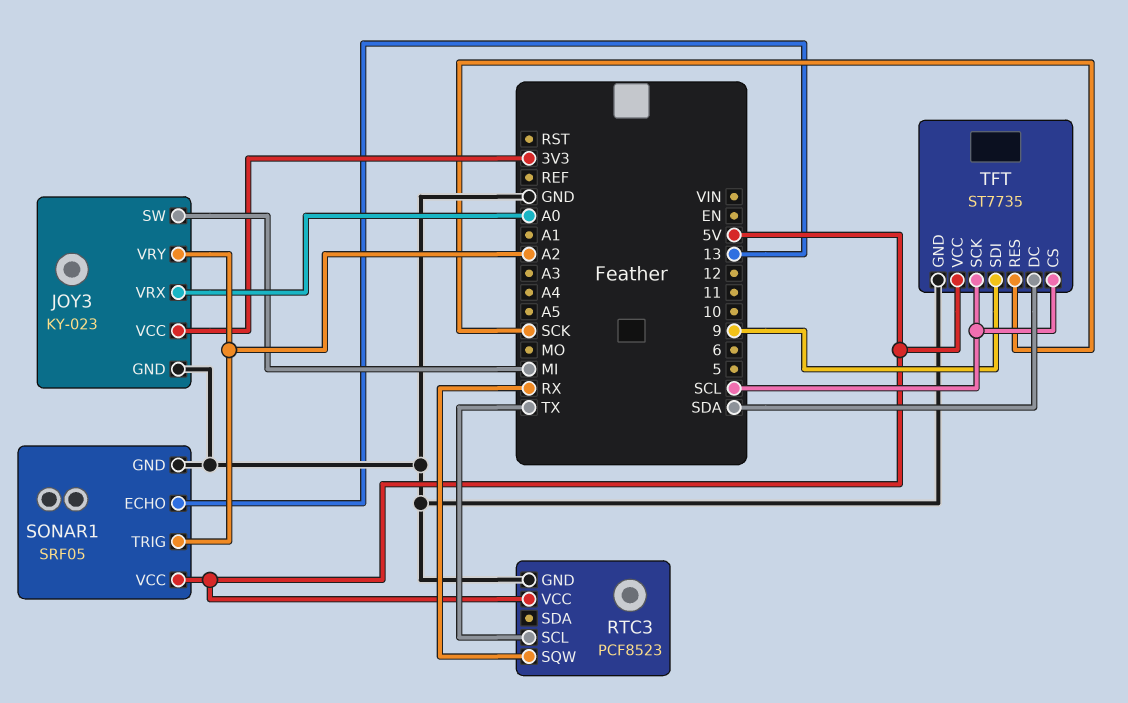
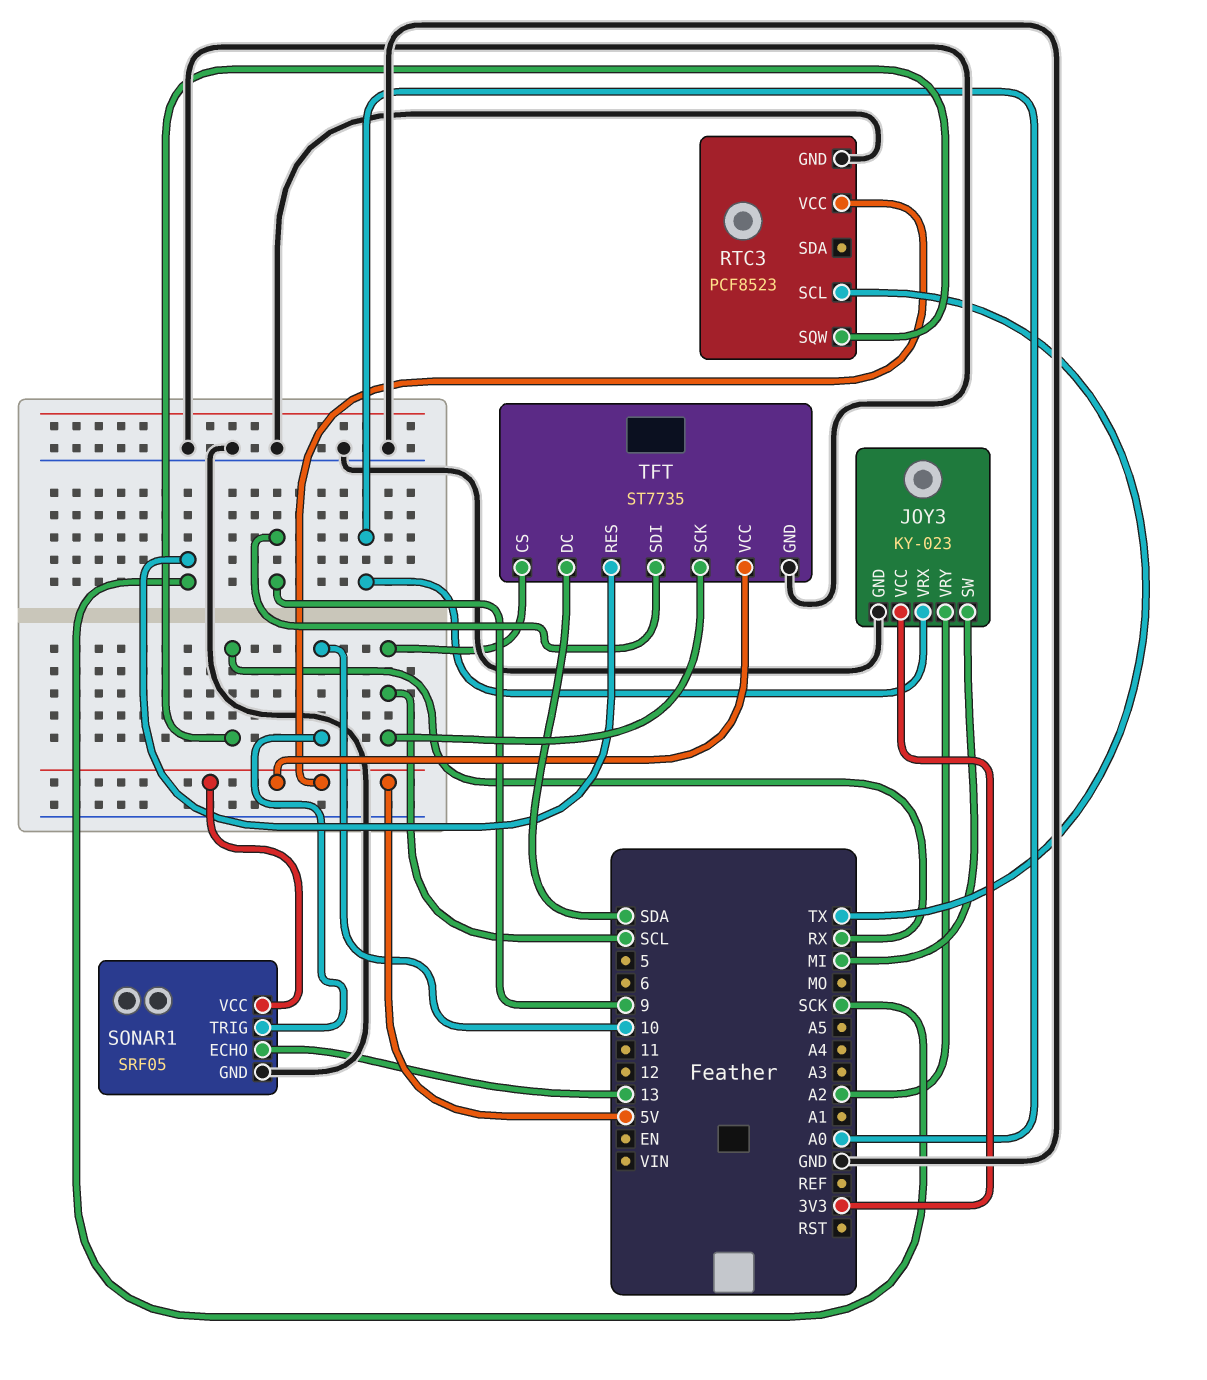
SONAR1 pin TRIG: A2 -> 10

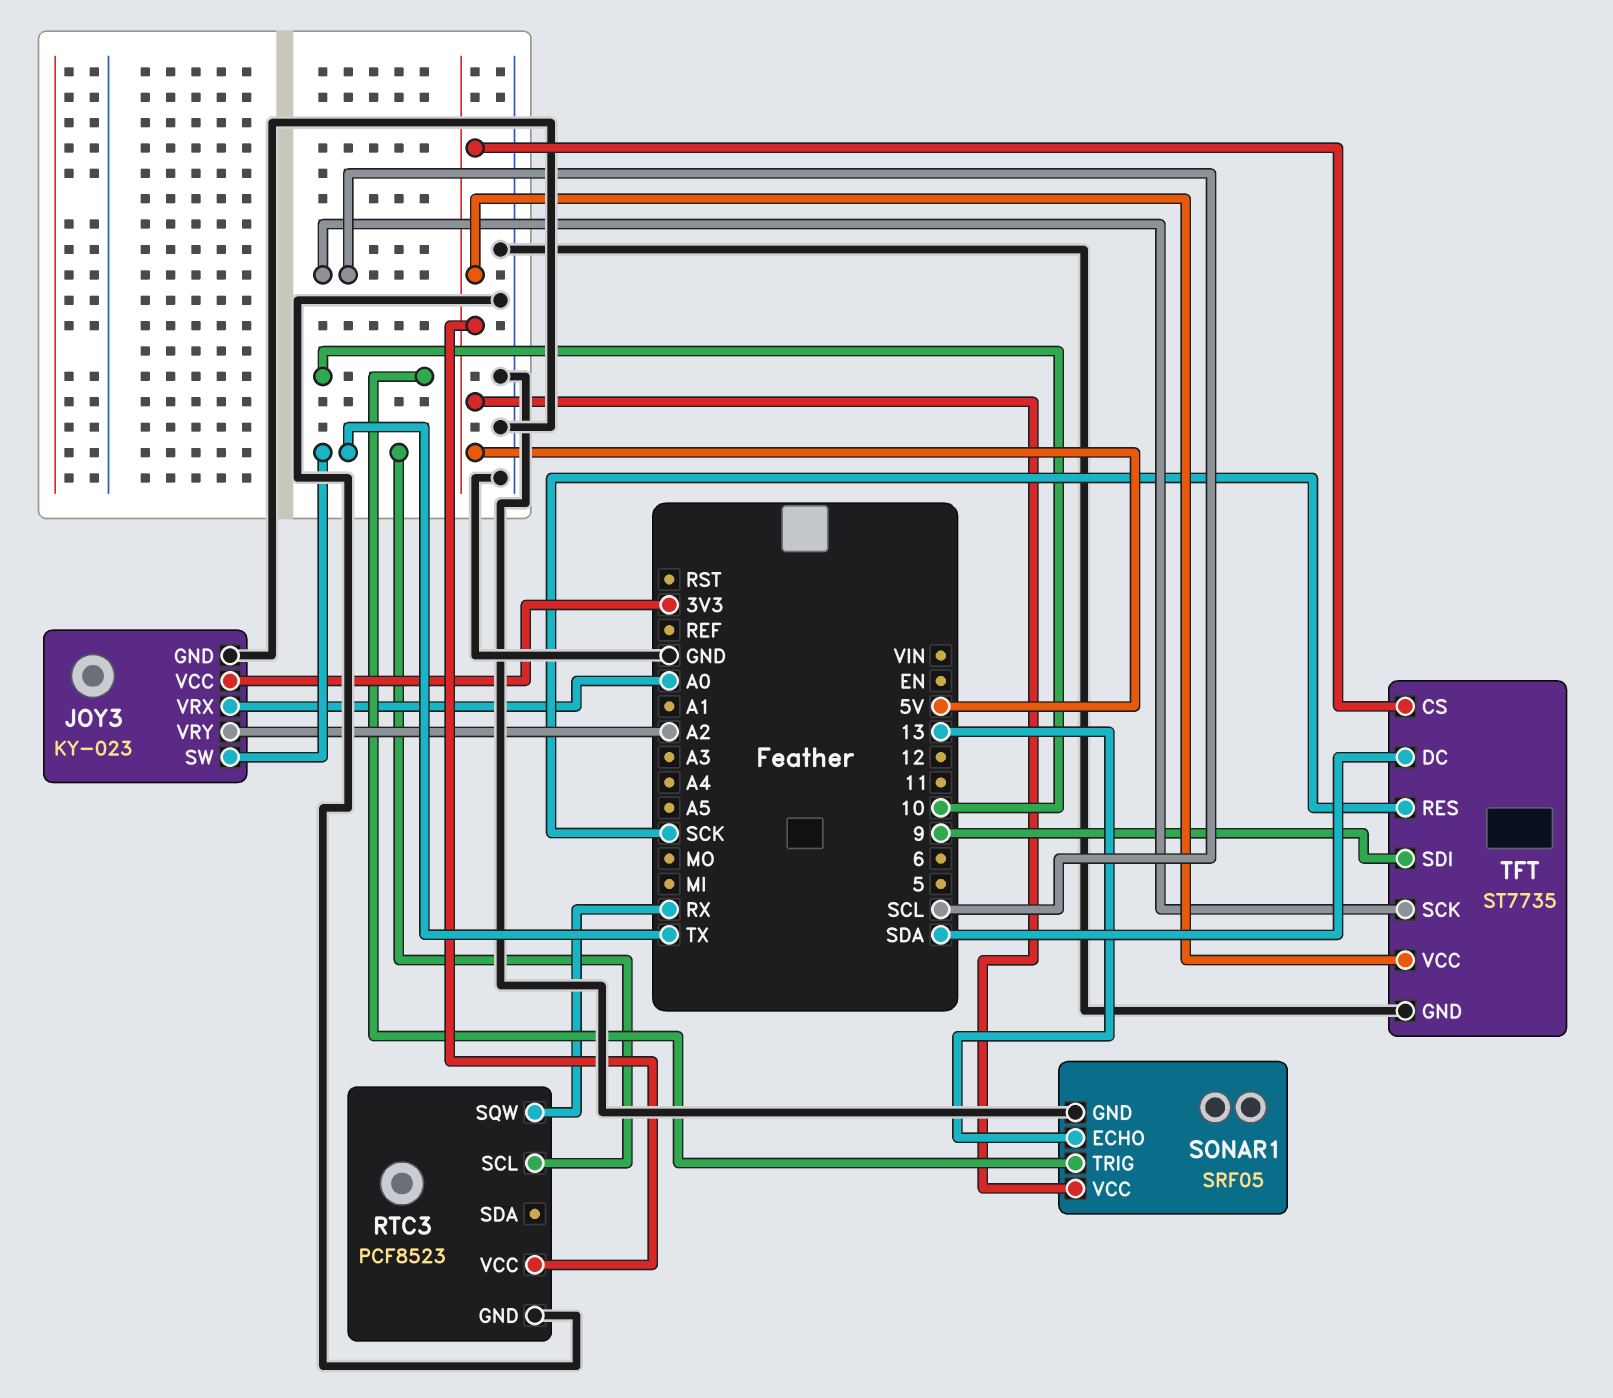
JOY3 pin SW: MI -> TX
TFT pin CS: SCL -> 5V

